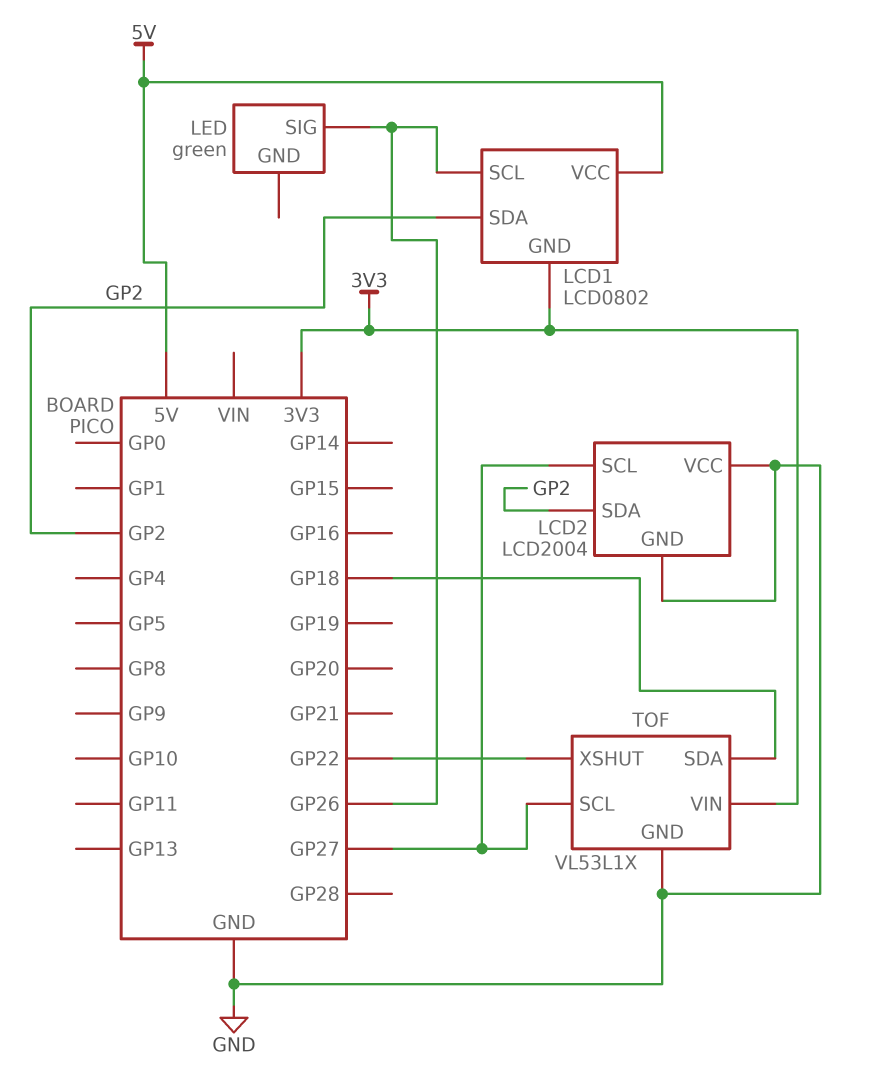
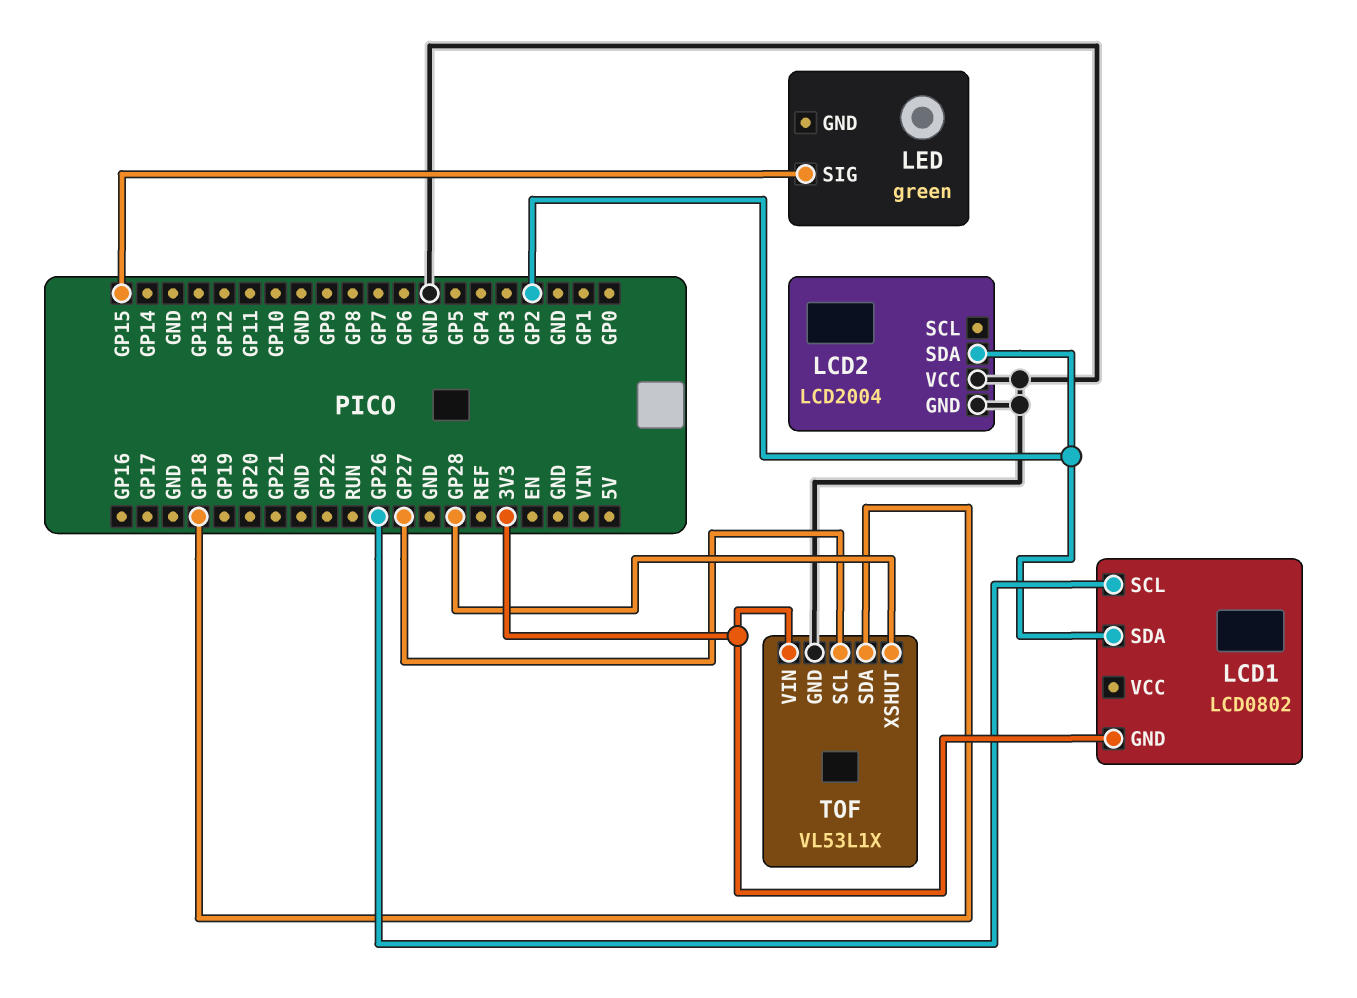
LCD1 pin VCC: 5V -> none
LCD2 pin SCL: GP27 -> none
LED pin SIG: GP26 -> GP15
TOF pin XSHUT: GP22 -> GP28

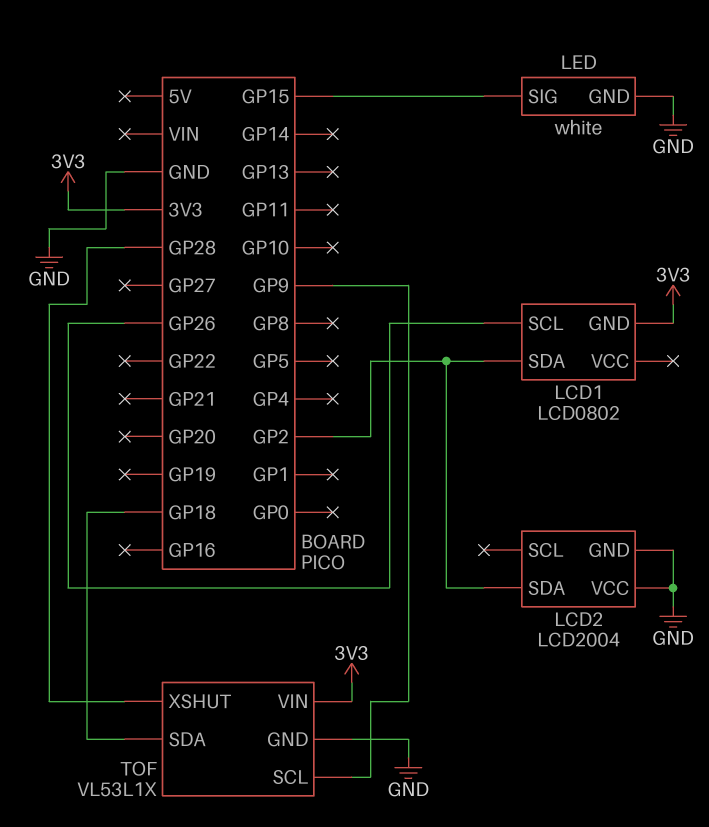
LED: green -> white
LED pin GND: none -> GND
TOF pin SCL: GP27 -> GP9

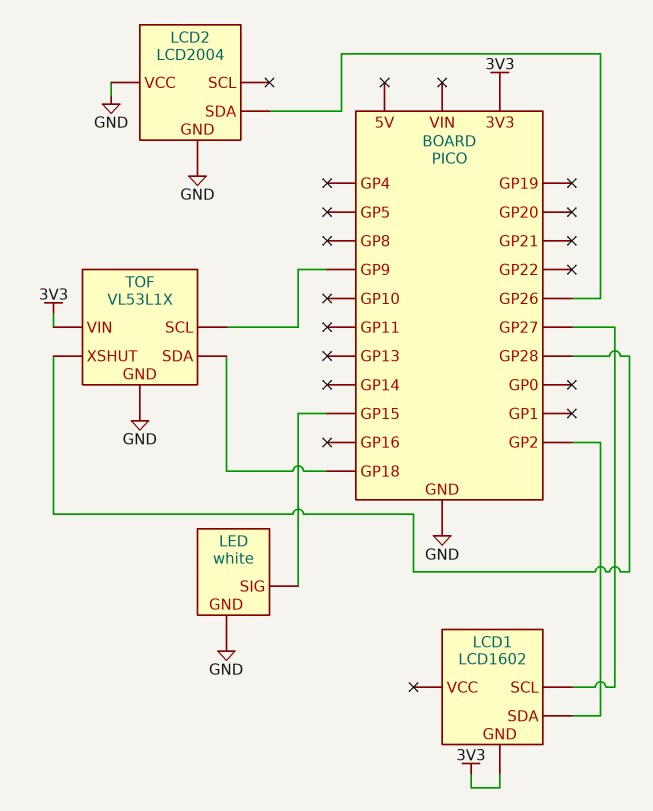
LCD1: LCD0802 -> LCD1602
LCD1 pin SCL: GP26 -> GP27
LCD2 pin SDA: GP2 -> GP26

